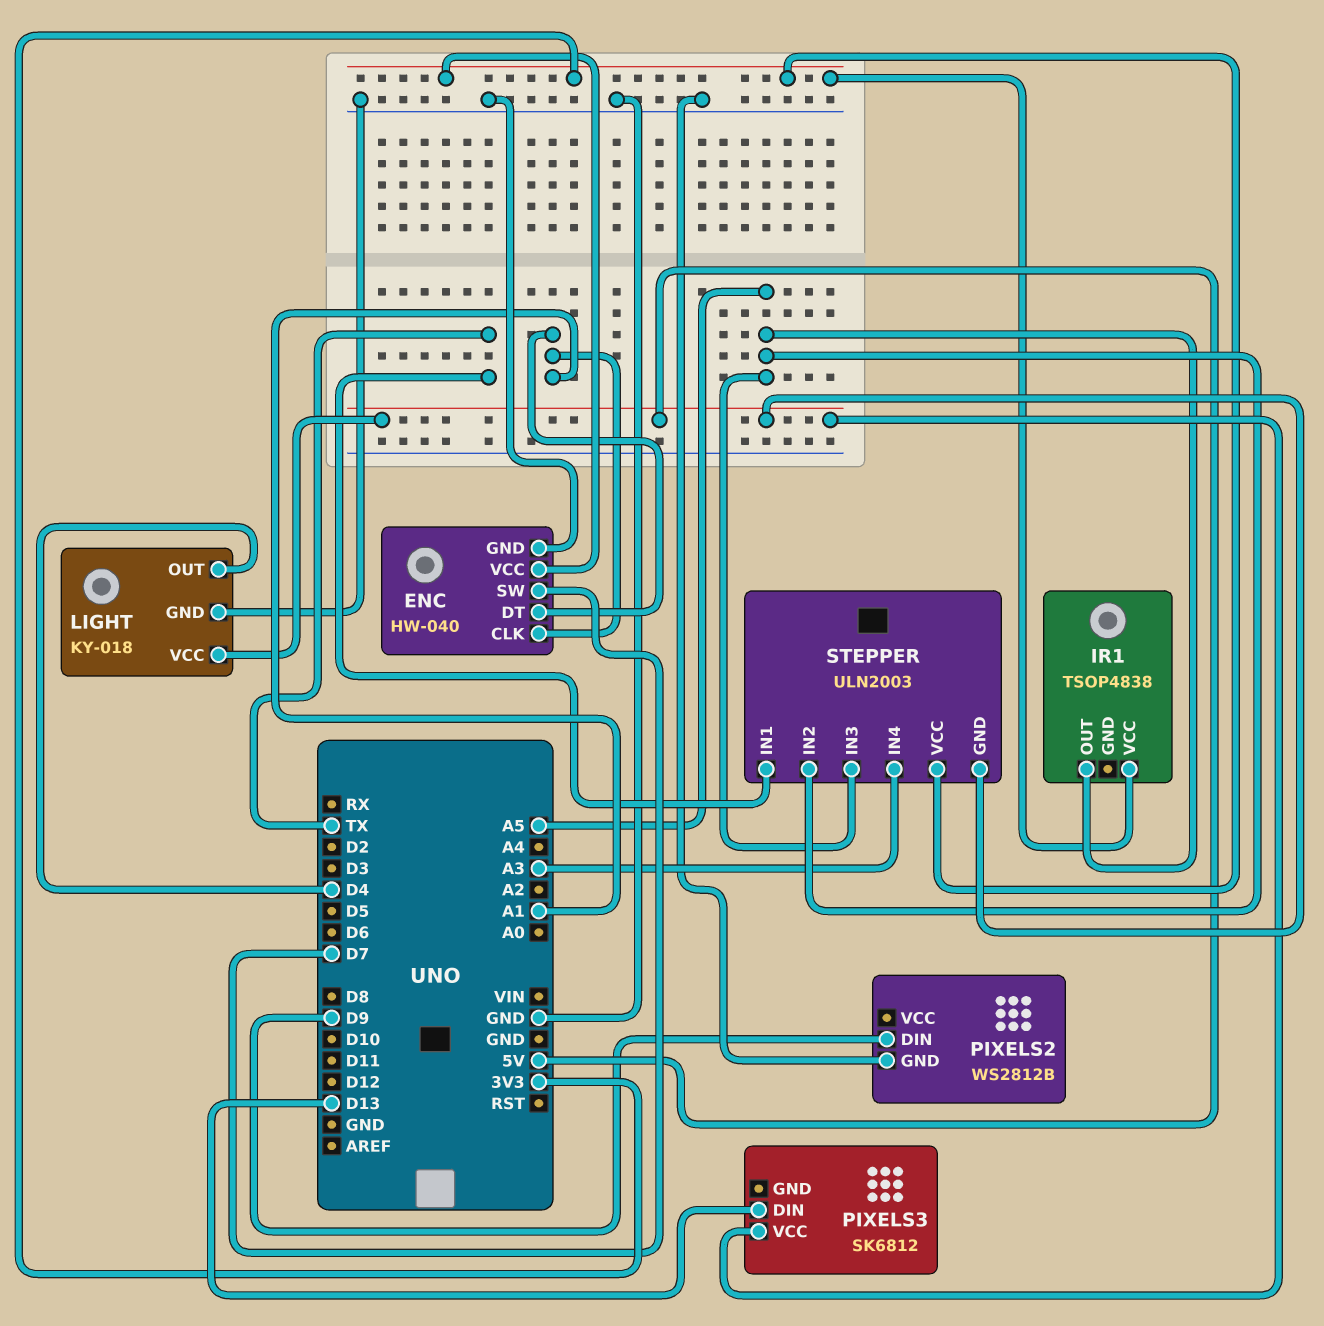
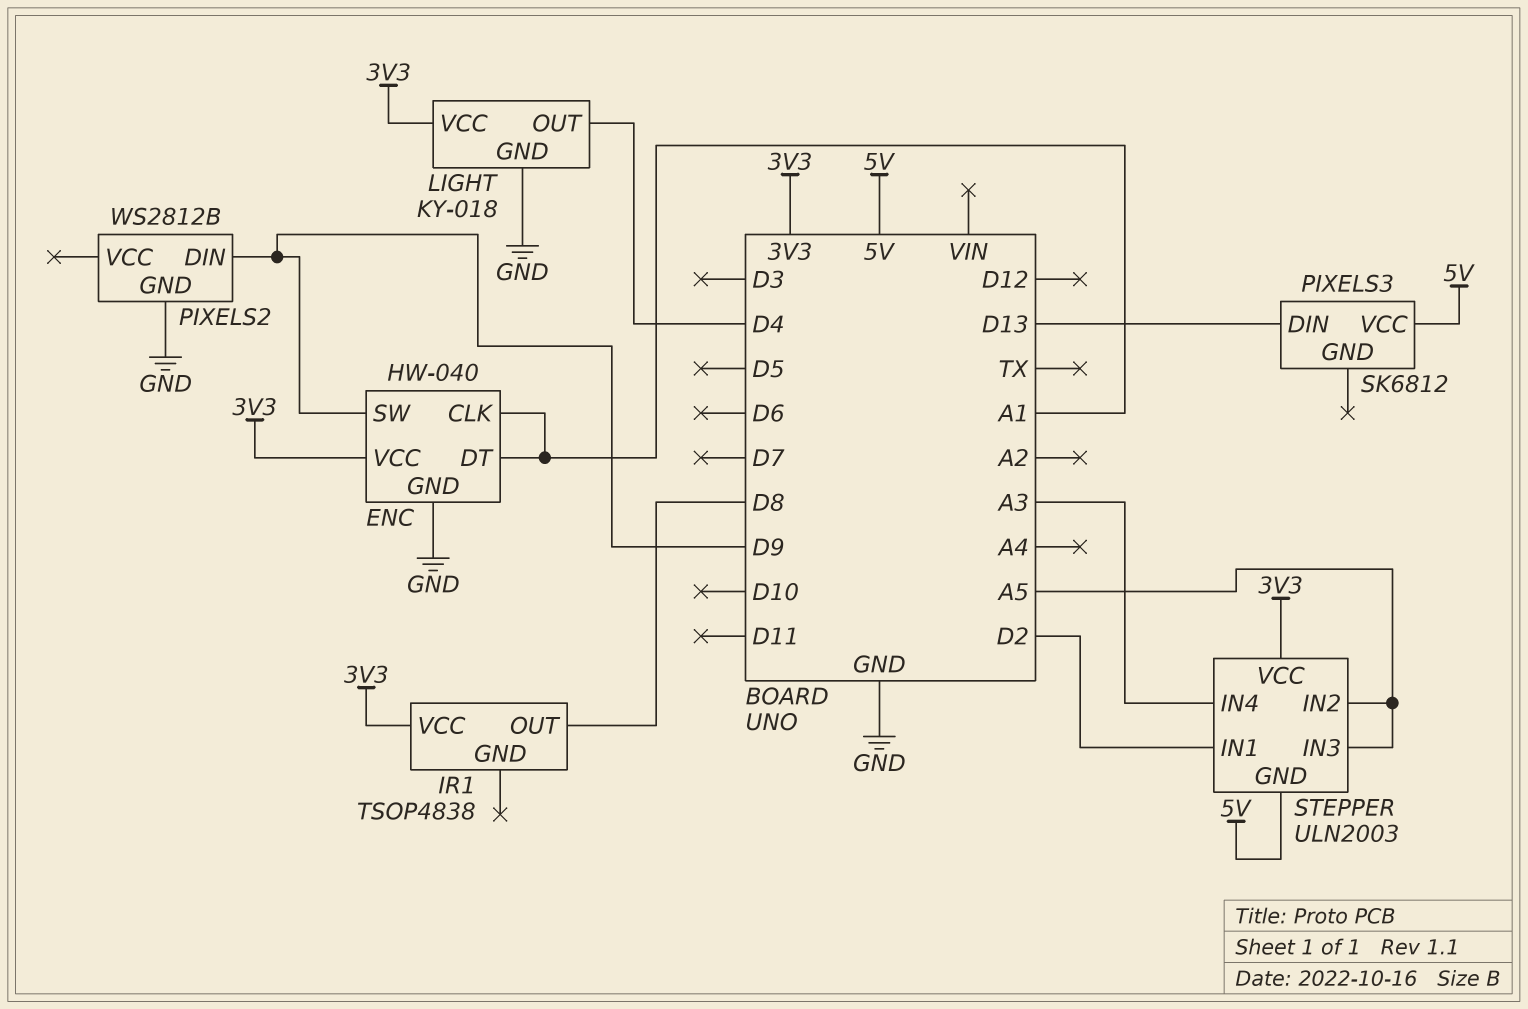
ENC pin SW: D7 -> D9
IR1 pin OUT: A5 -> D8
LIGHT pin VCC: 5V -> 3V3
STEPPER pin IN1: TX -> D2

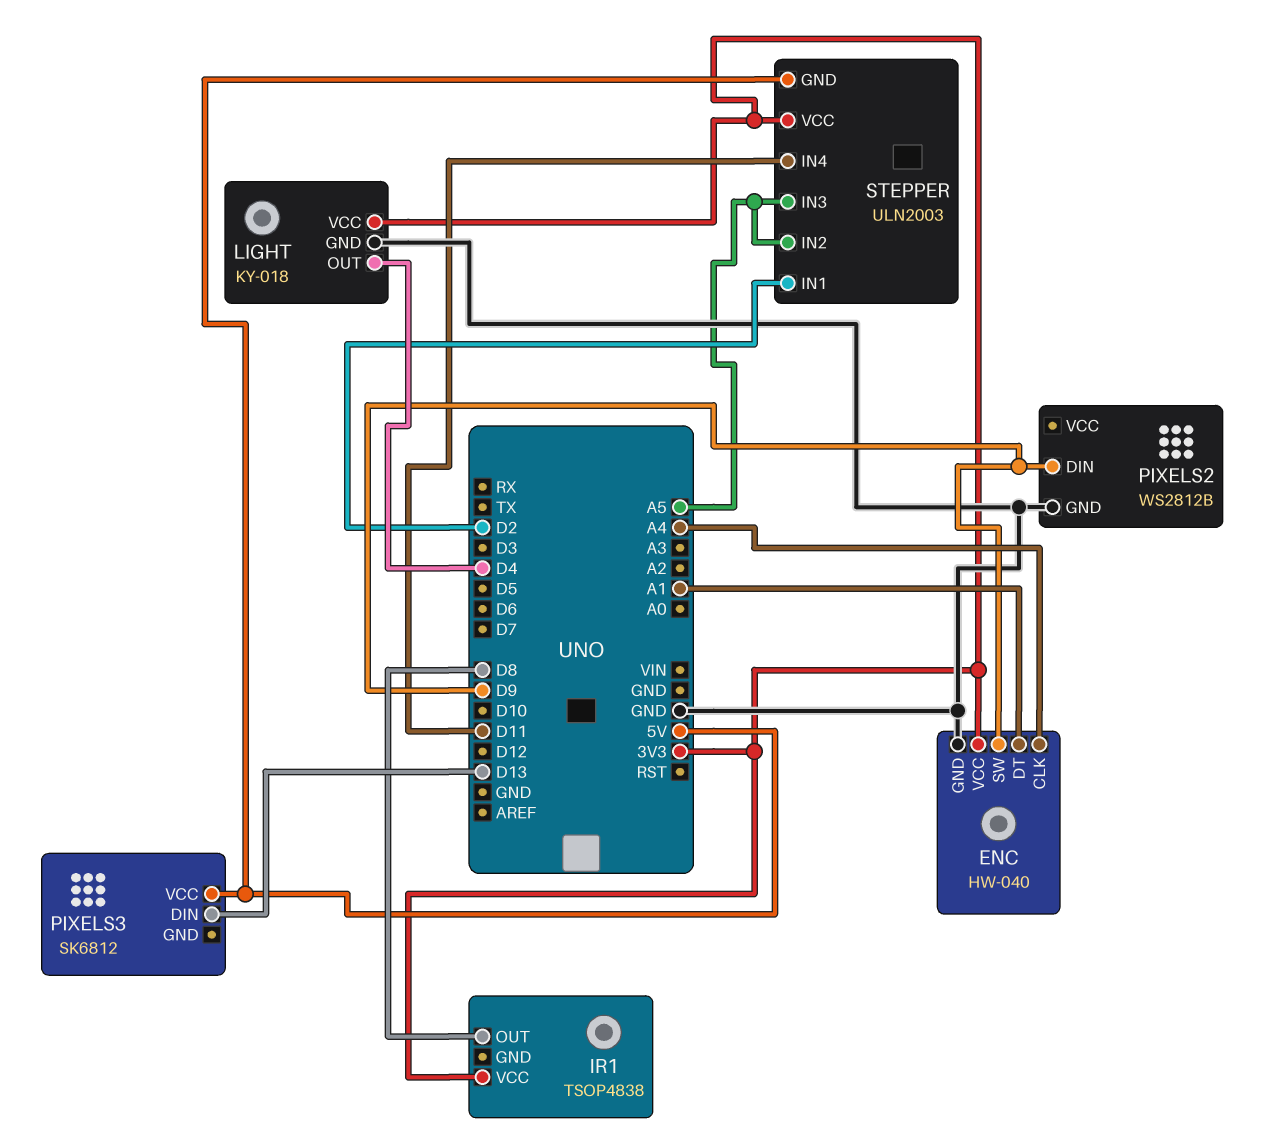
ENC pin CLK: A1 -> A4
STEPPER pin IN4: A3 -> D11

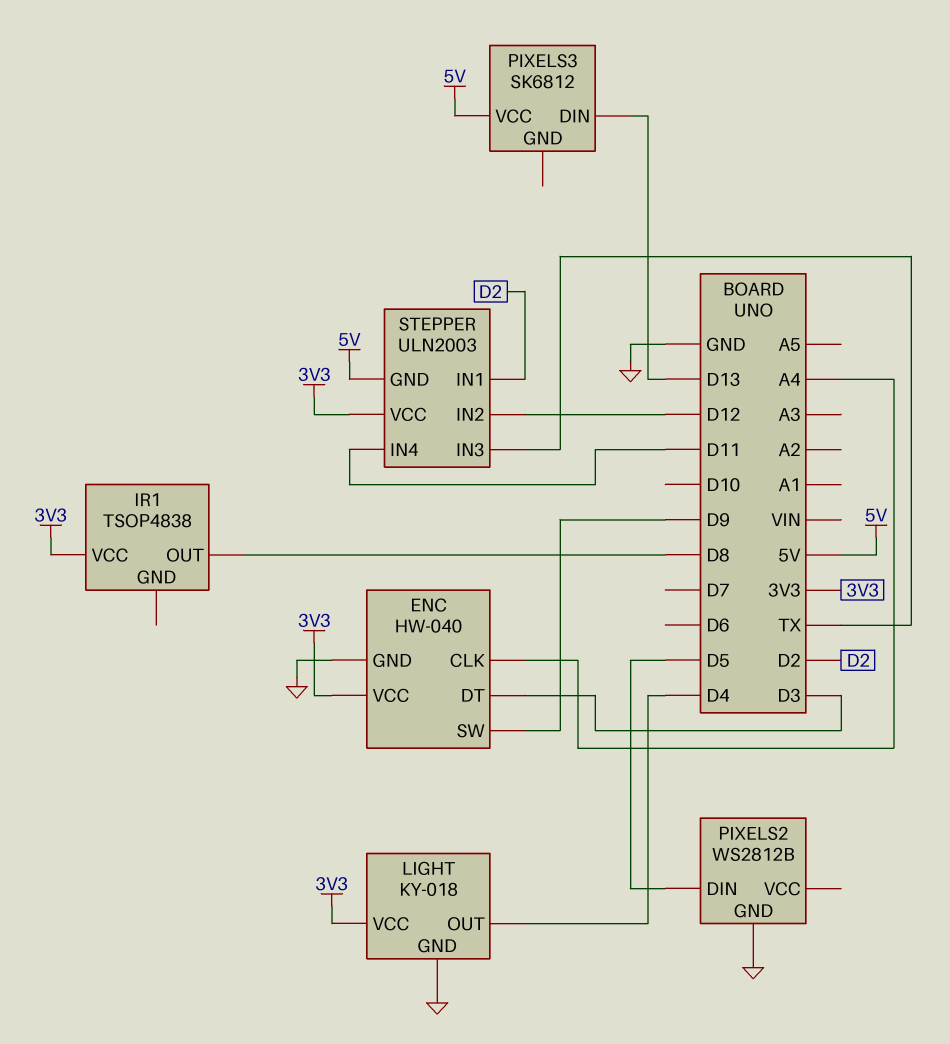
ENC pin DT: A1 -> D3
PIXELS2 pin DIN: D9 -> D5
STEPPER pin IN2: A5 -> D12
STEPPER pin IN3: A5 -> TX

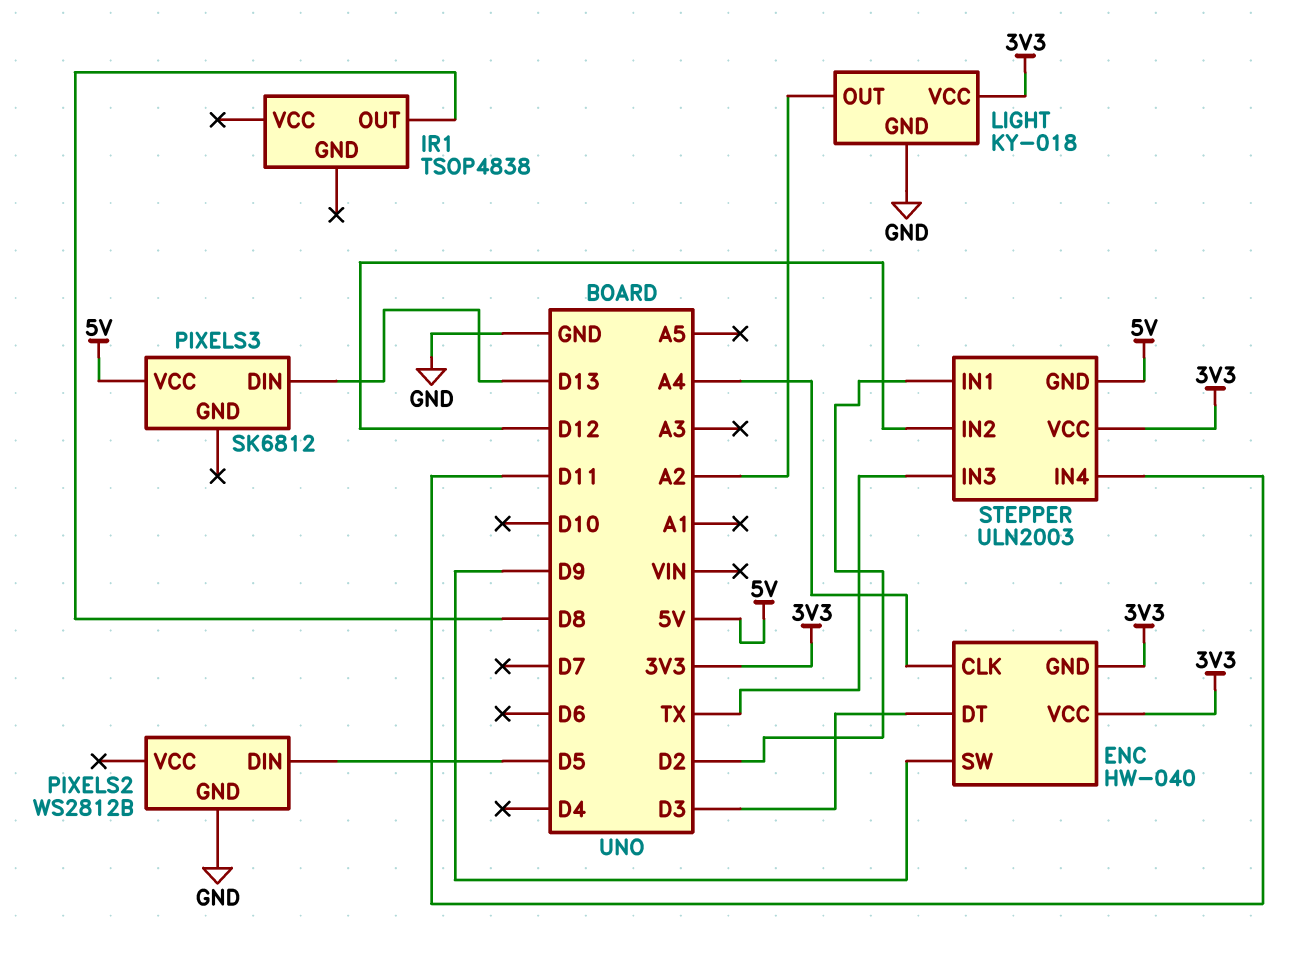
ENC pin GND: GND -> 3V3
IR1 pin VCC: 3V3 -> none
LIGHT pin OUT: D4 -> A2

